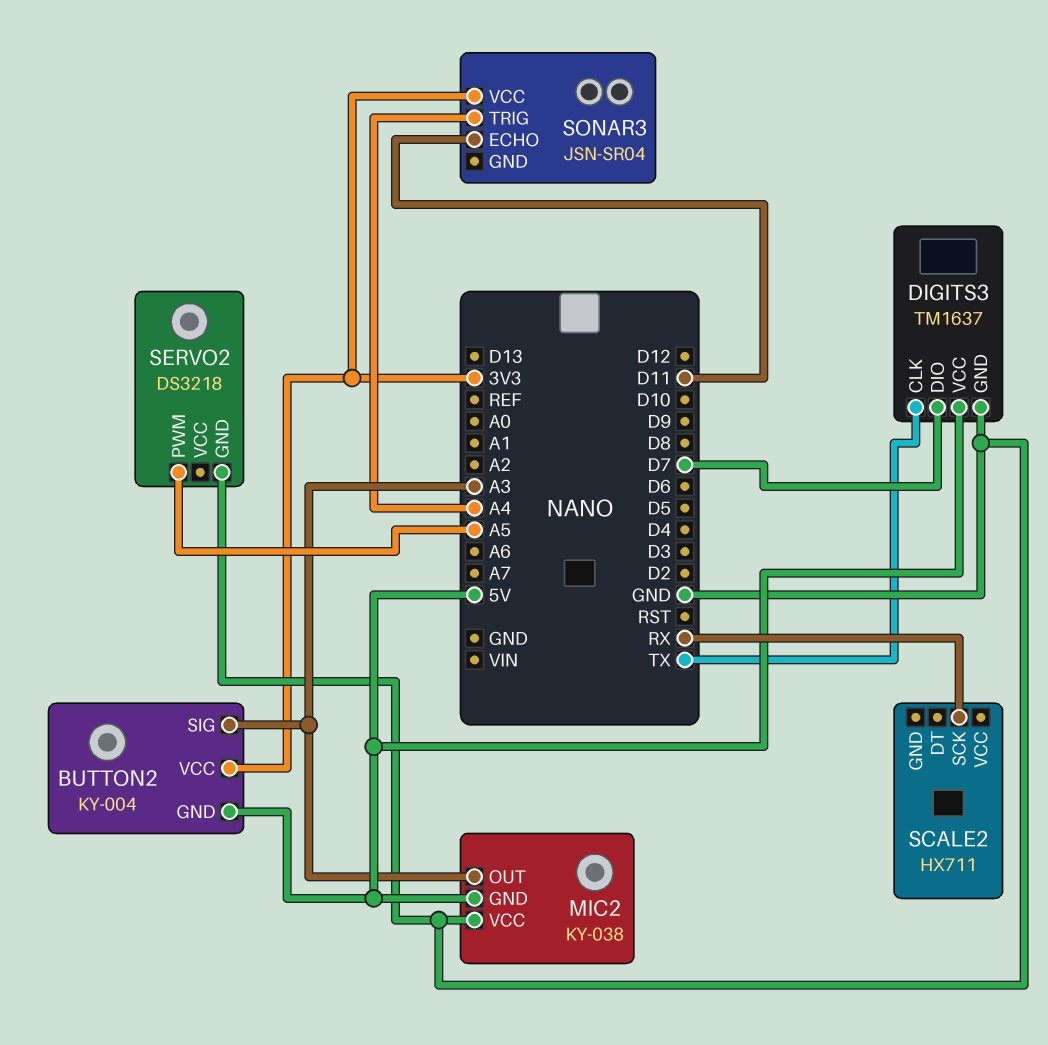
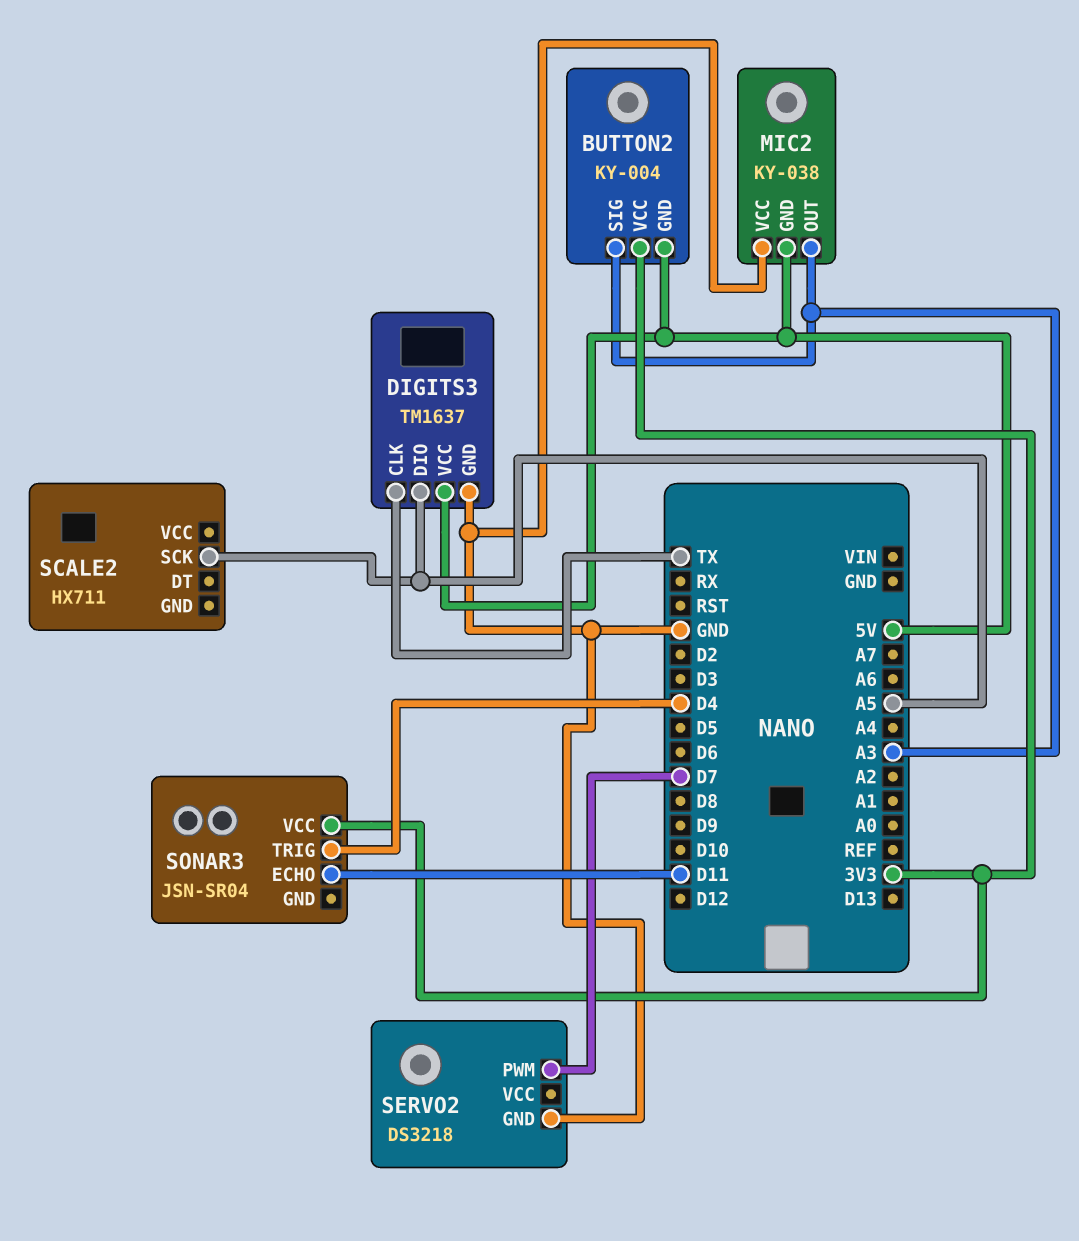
DIGITS3 pin DIO: D7 -> A5
SCALE2 pin SCK: RX -> A5
SERVO2 pin PWM: A5 -> D7
SONAR3 pin TRIG: A4 -> D4

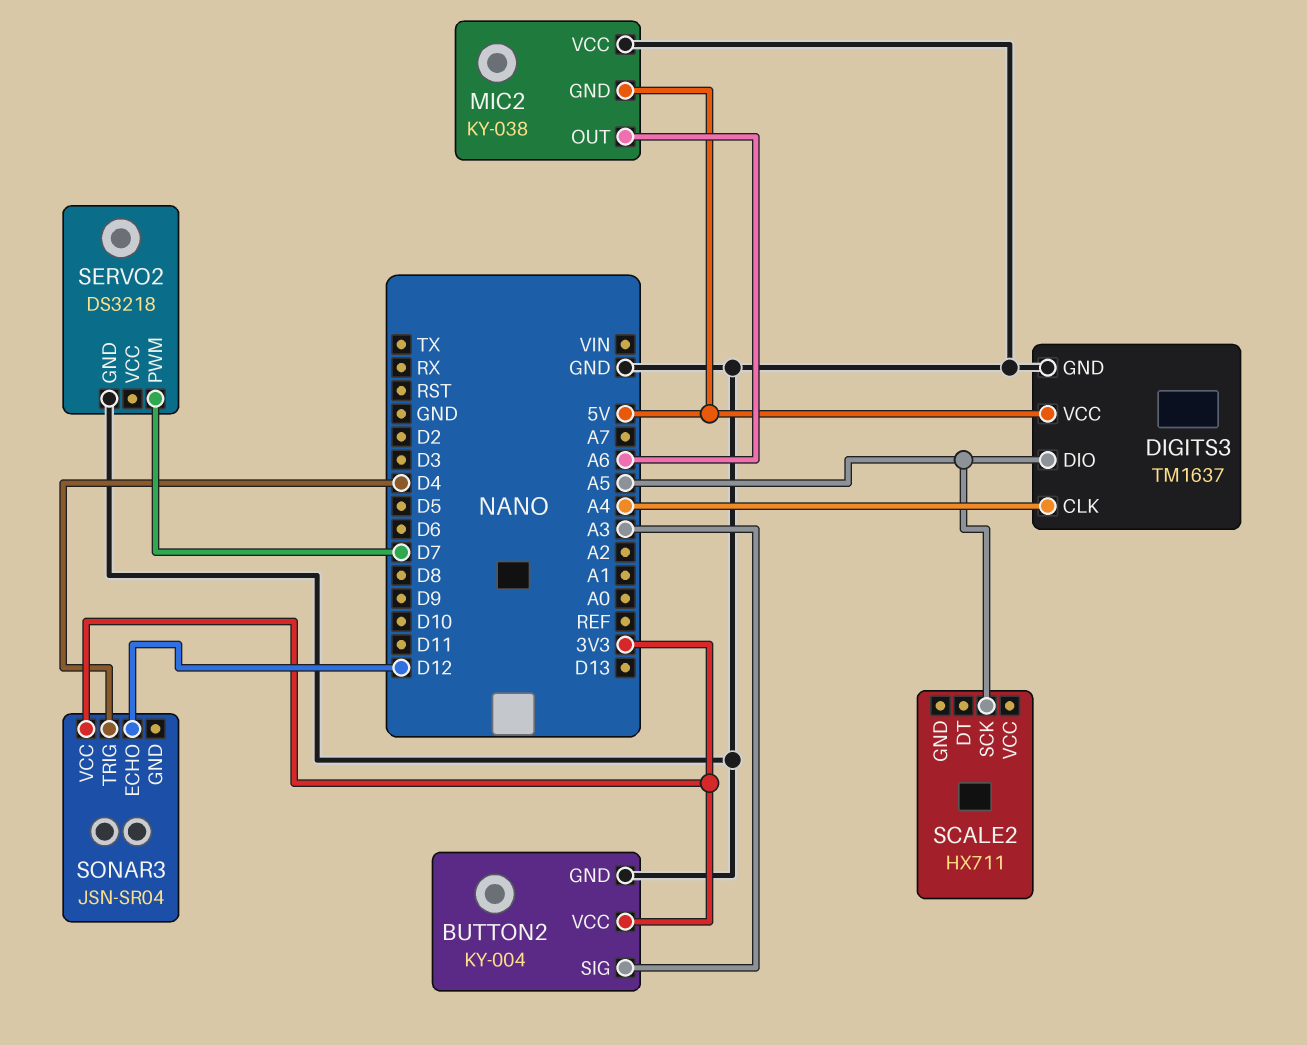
BUTTON2 pin GND: 5V -> GND
DIGITS3 pin CLK: TX -> A4
MIC2 pin OUT: A3 -> A6
SONAR3 pin ECHO: D11 -> D12

